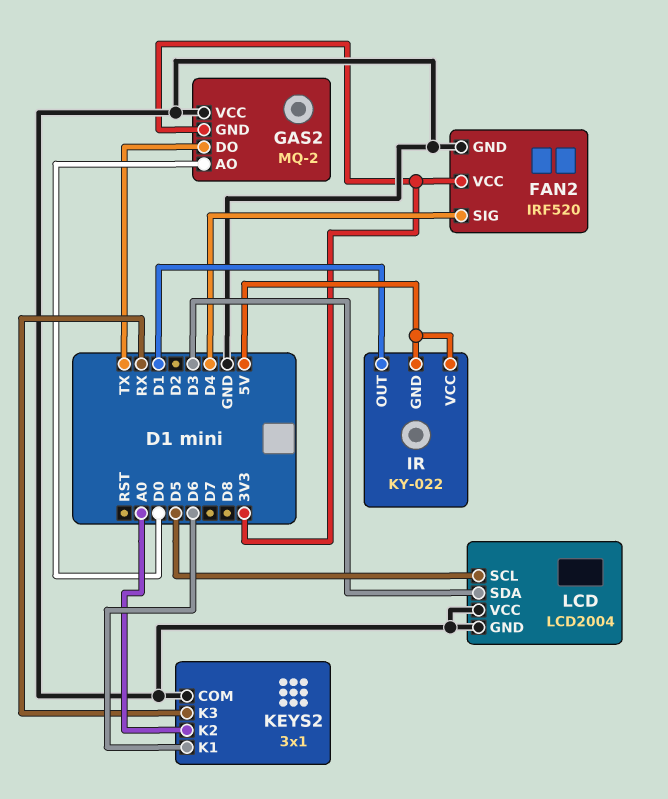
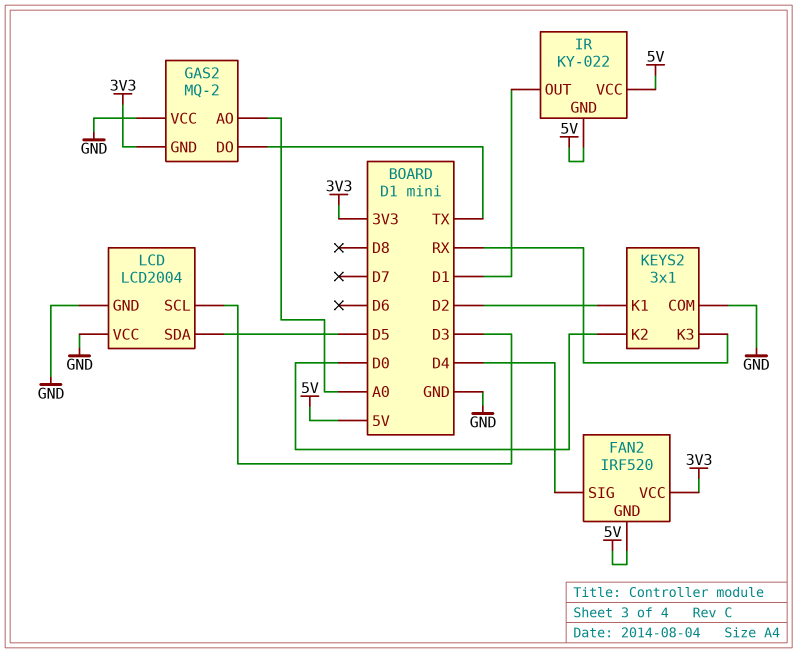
FAN2 pin GND: GND -> 5V
GAS2 pin AO: D0 -> A0
KEYS2 pin K1: D6 -> D2
KEYS2 pin K2: A0 -> D0
LCD pin SCL: D5 -> D3
LCD pin SDA: D3 -> D5

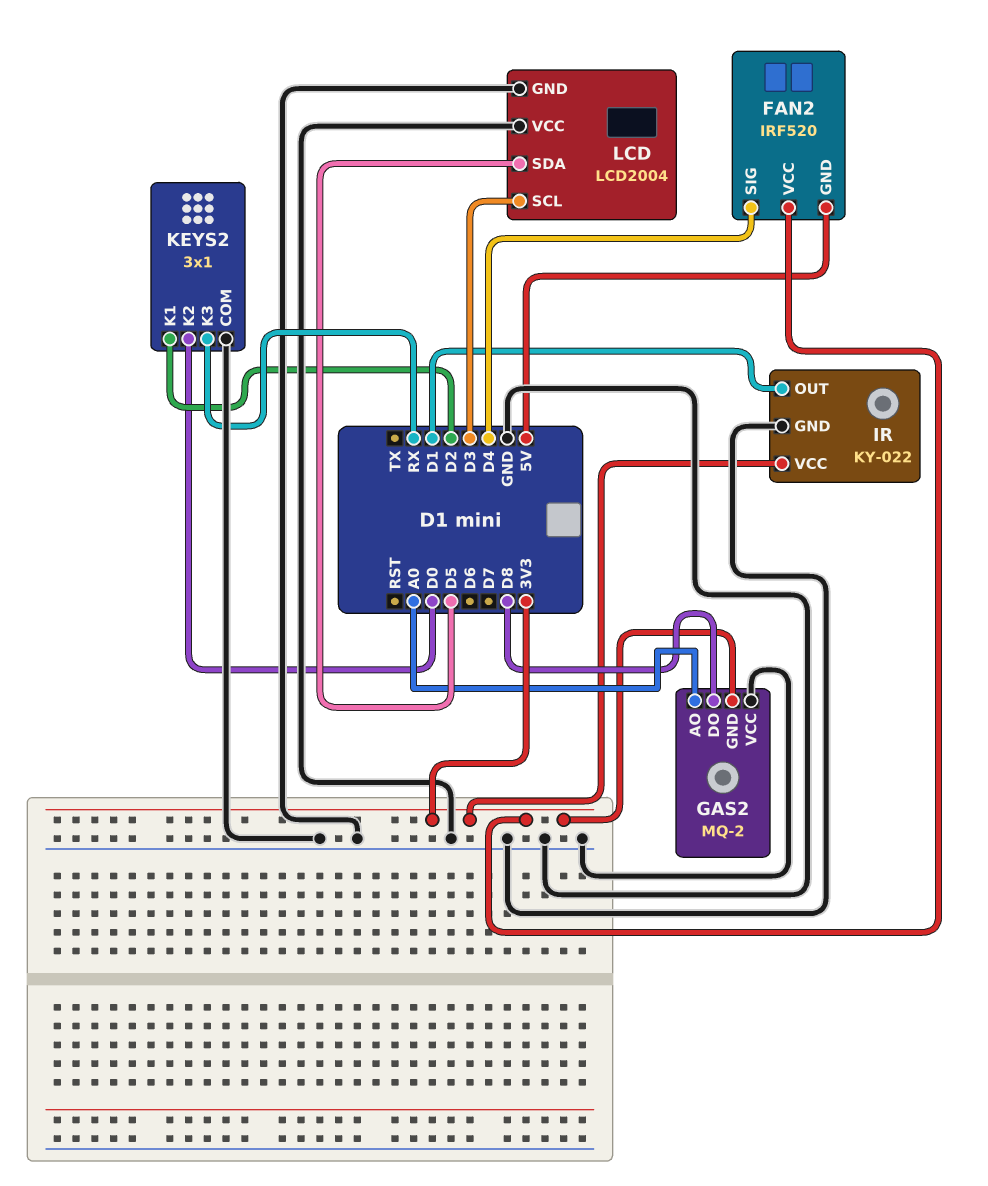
GAS2 pin DO: TX -> D8
IR pin GND: 5V -> GND
IR pin VCC: 5V -> 3V3

